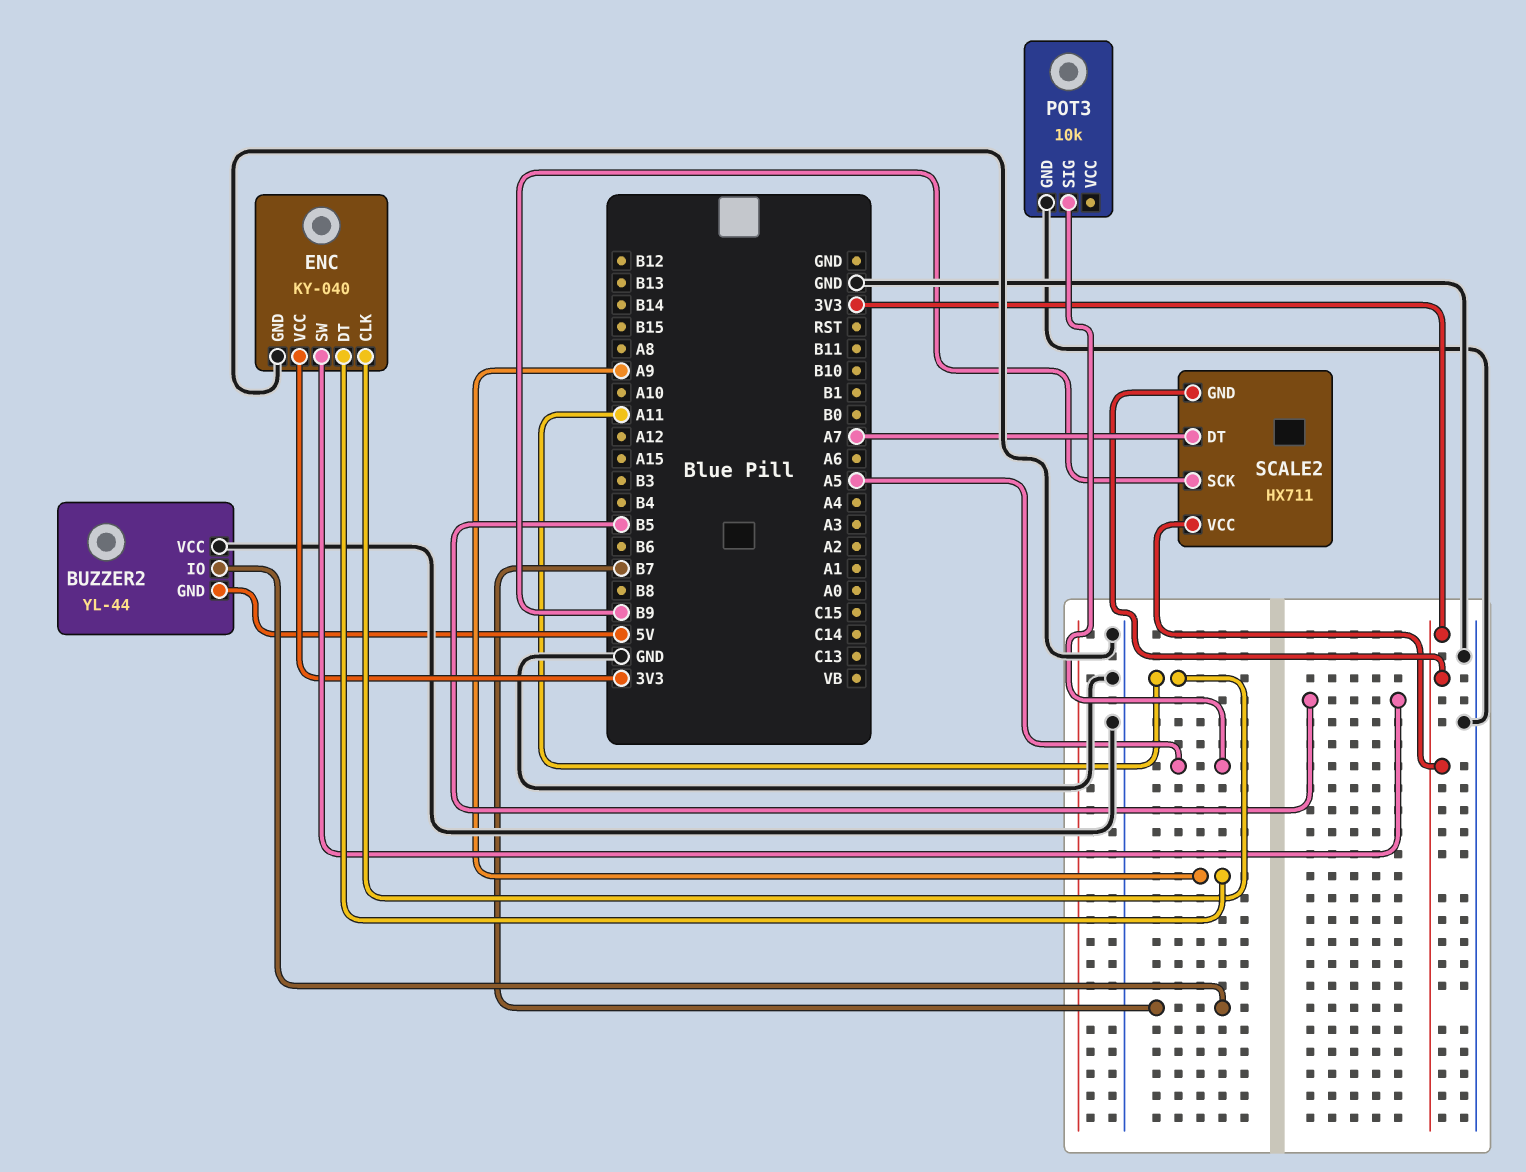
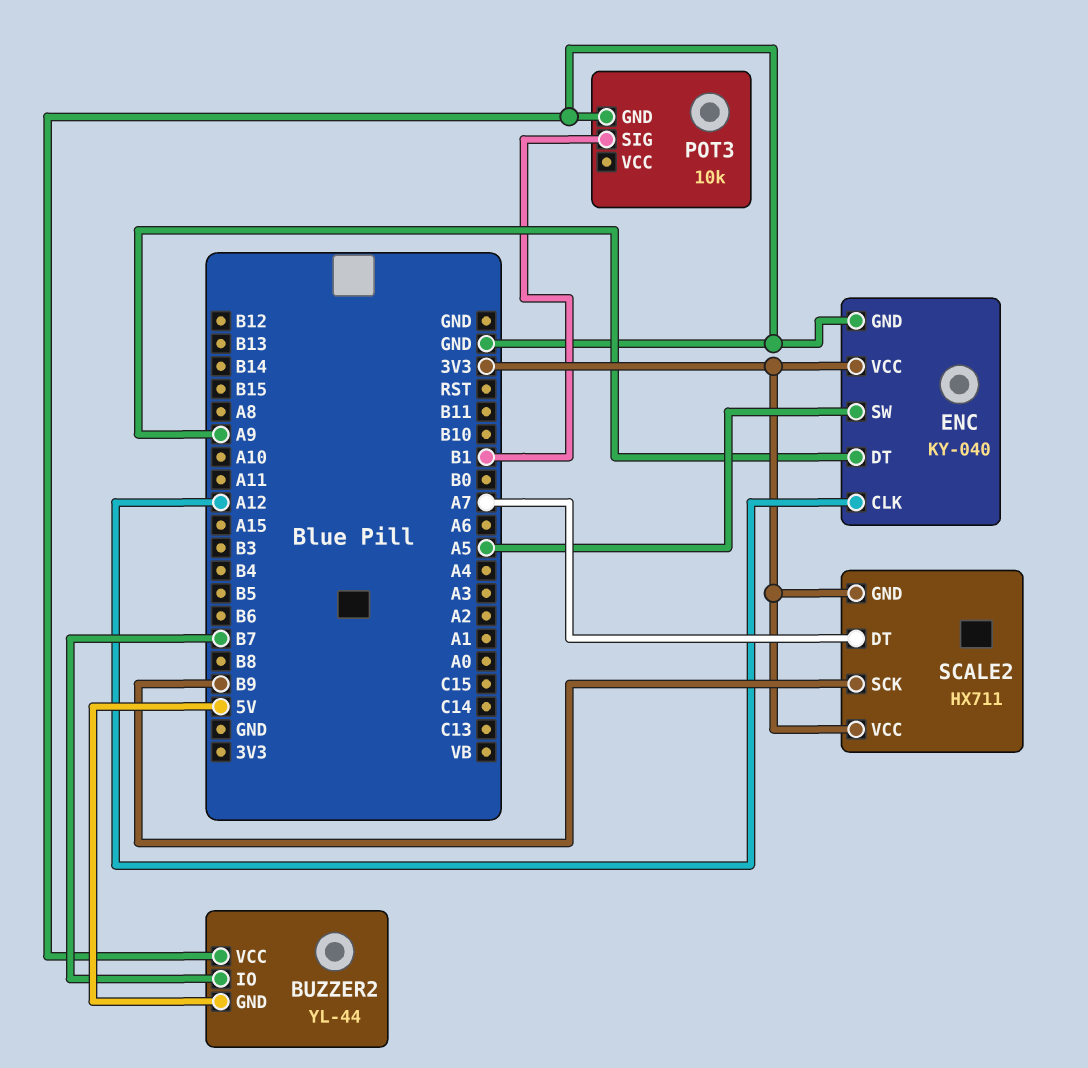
ENC pin CLK: A11 -> A12
ENC pin SW: B5 -> A5
POT3 pin SIG: A5 -> B1

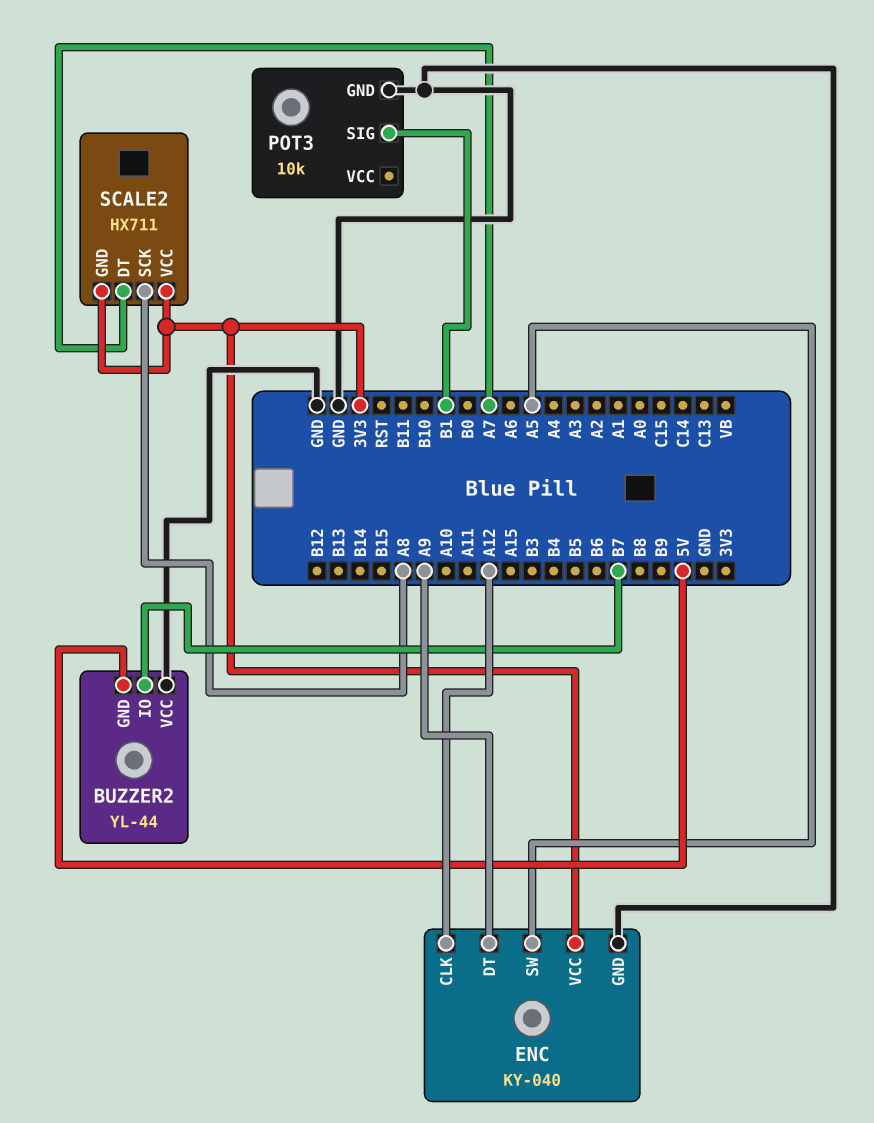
SCALE2 pin SCK: B9 -> A8

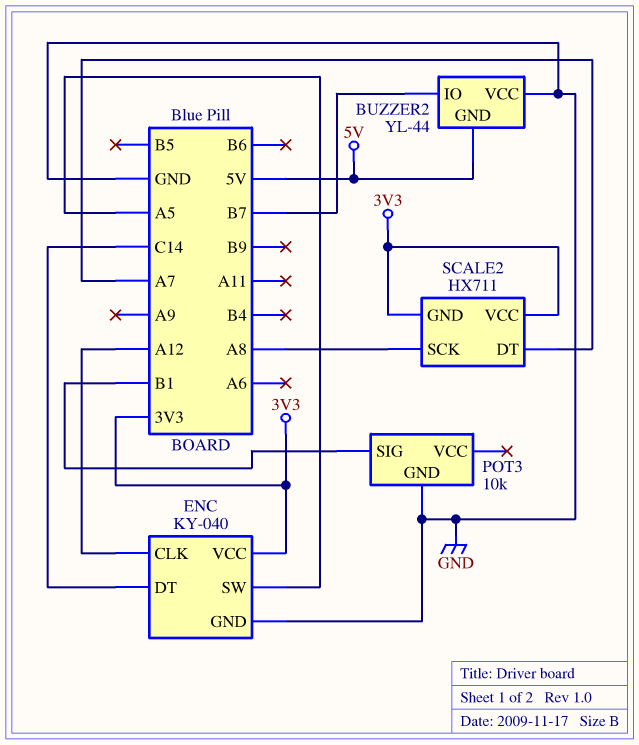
ENC pin DT: A9 -> C14

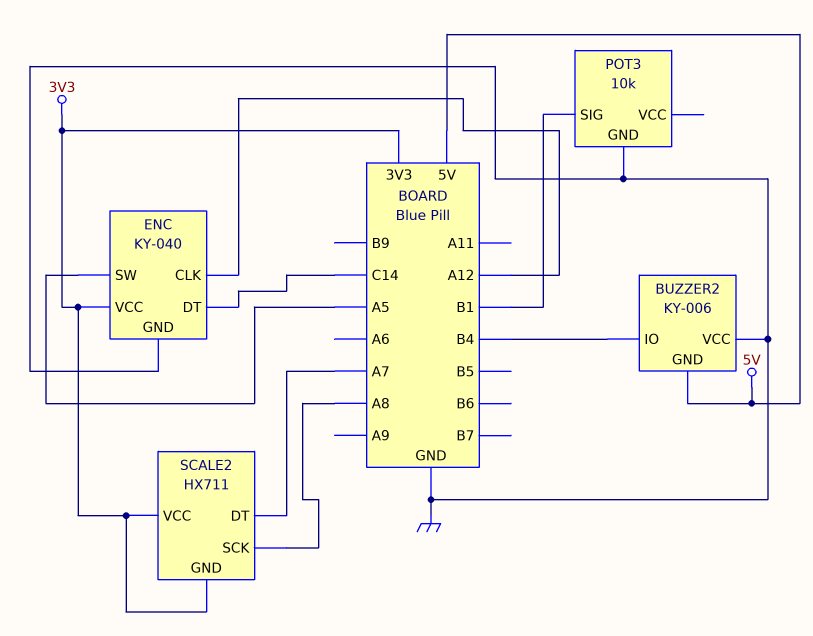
BUZZER2: YL-44 -> KY-006
BUZZER2 pin IO: B7 -> B4

